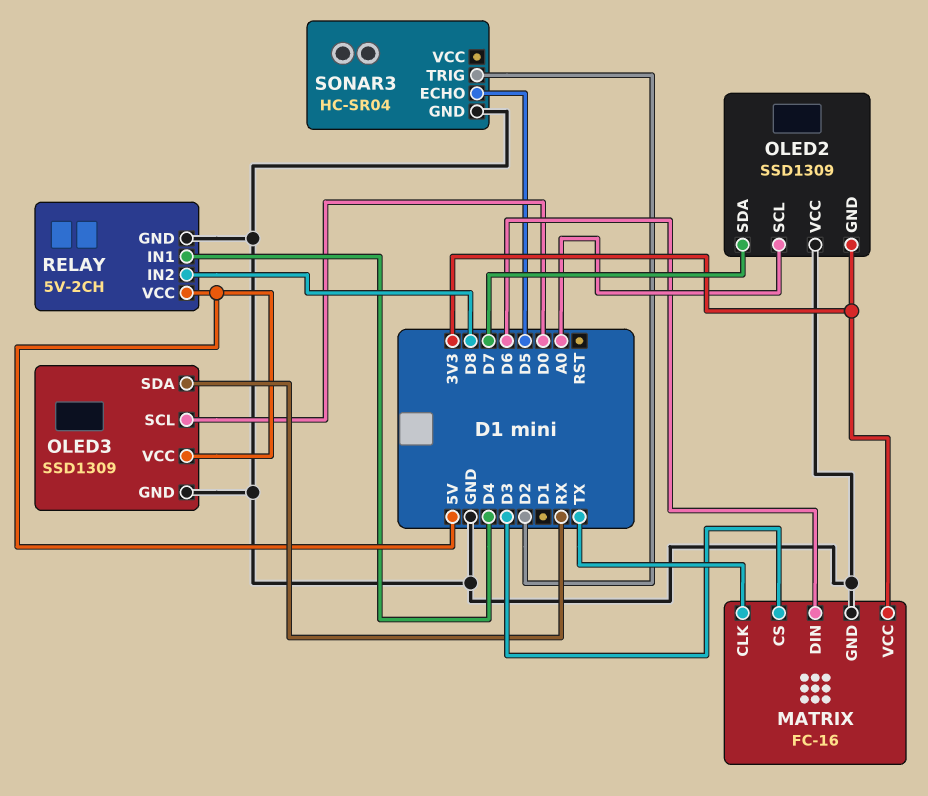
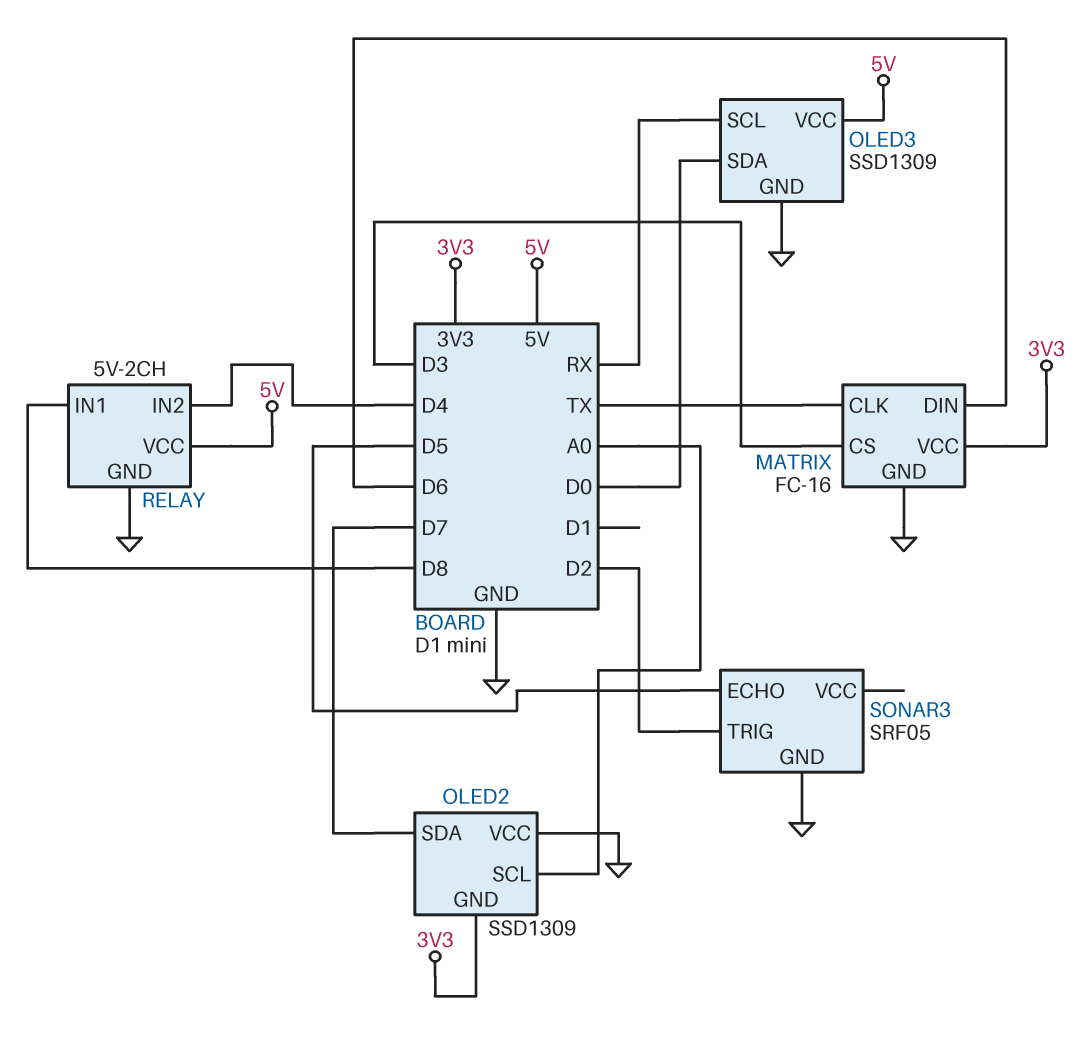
OLED3 pin SCL: D0 -> RX
OLED3 pin SDA: RX -> D0
RELAY pin IN1: D4 -> D8
RELAY pin IN2: D8 -> D4
SONAR3: HC-SR04 -> SRF05

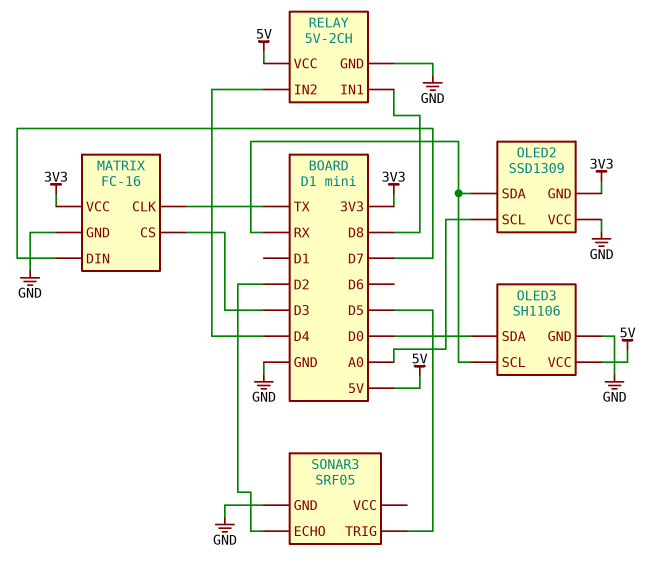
MATRIX pin DIN: D6 -> D7
OLED2 pin SDA: D7 -> RX
OLED3: SSD1309 -> SH1106
SONAR3 pin ECHO: D5 -> D2
SONAR3 pin TRIG: D2 -> D5

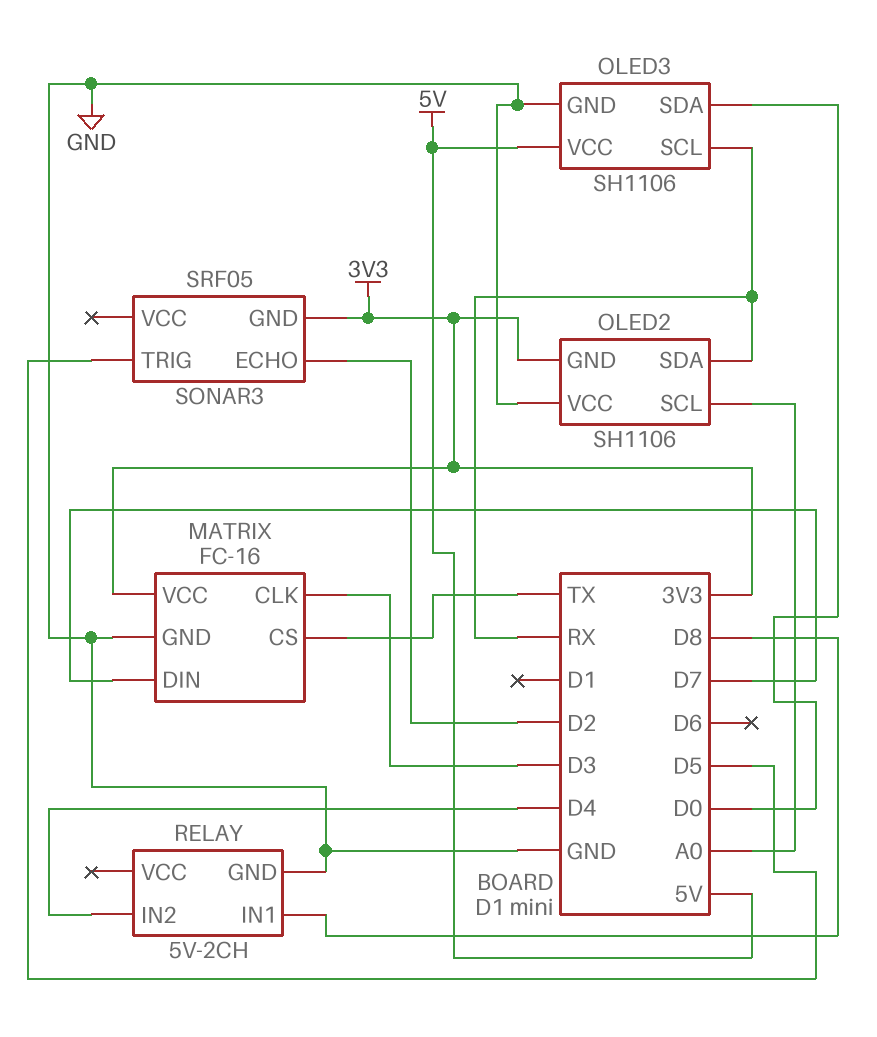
MATRIX pin CLK: TX -> D3
MATRIX pin CS: D3 -> TX
OLED2: SSD1309 -> SH1106
RELAY pin VCC: 5V -> none
SONAR3 pin GND: GND -> 3V3

